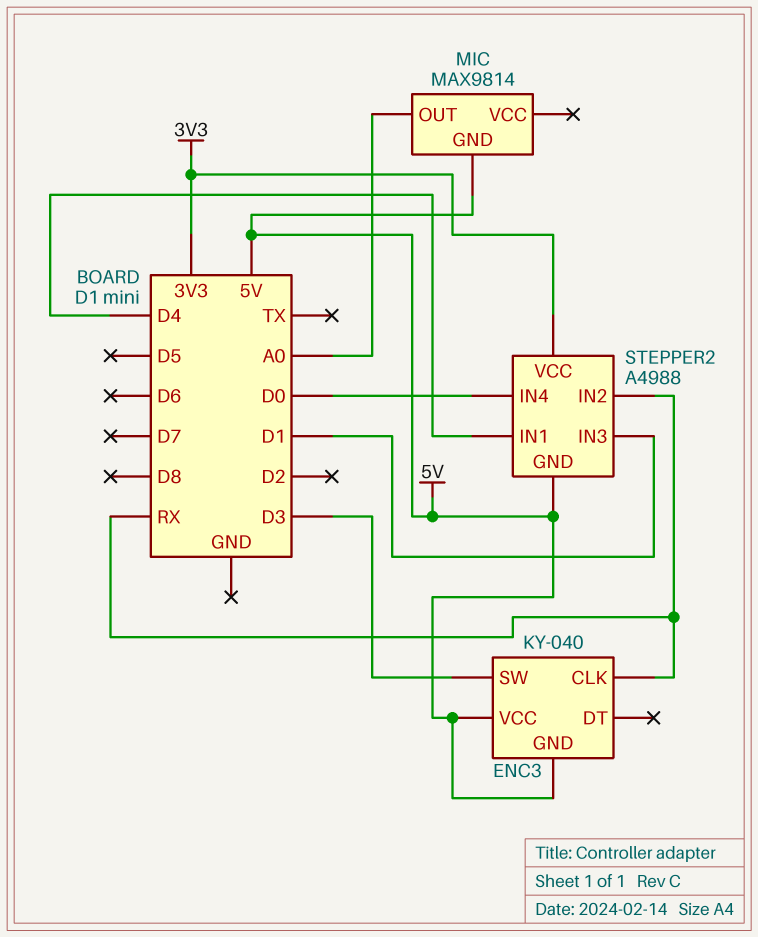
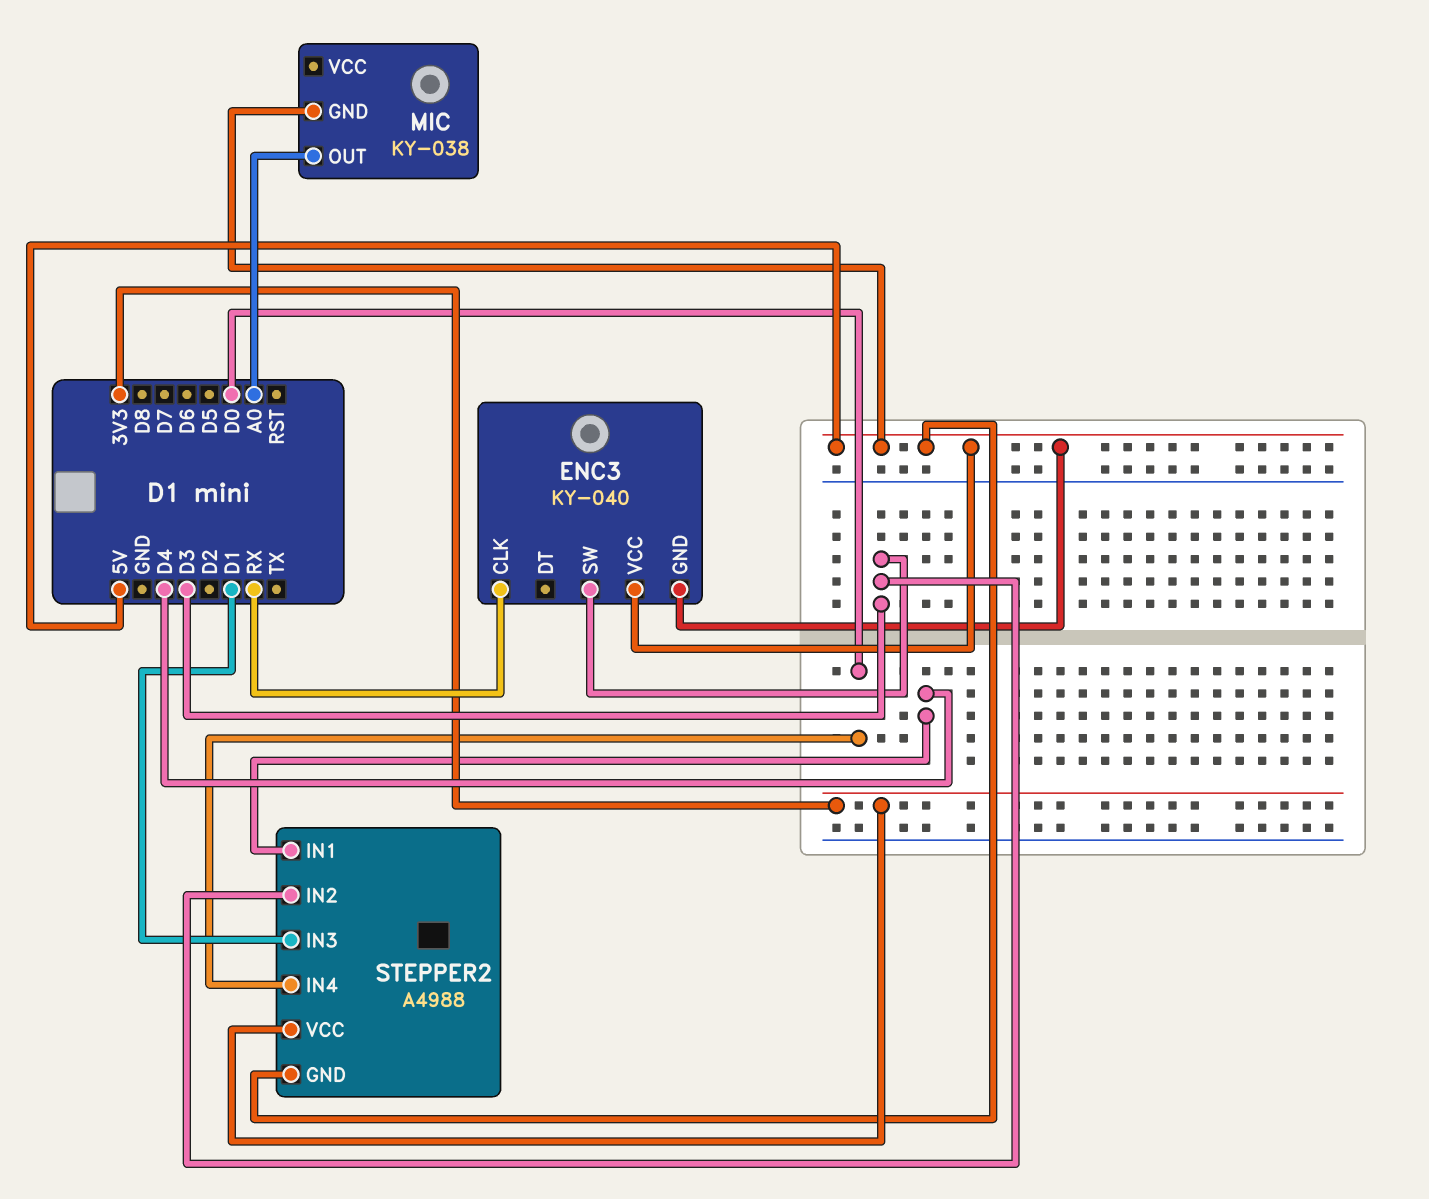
MIC: MAX9814 -> KY-038
STEPPER2 pin IN2: RX -> D3

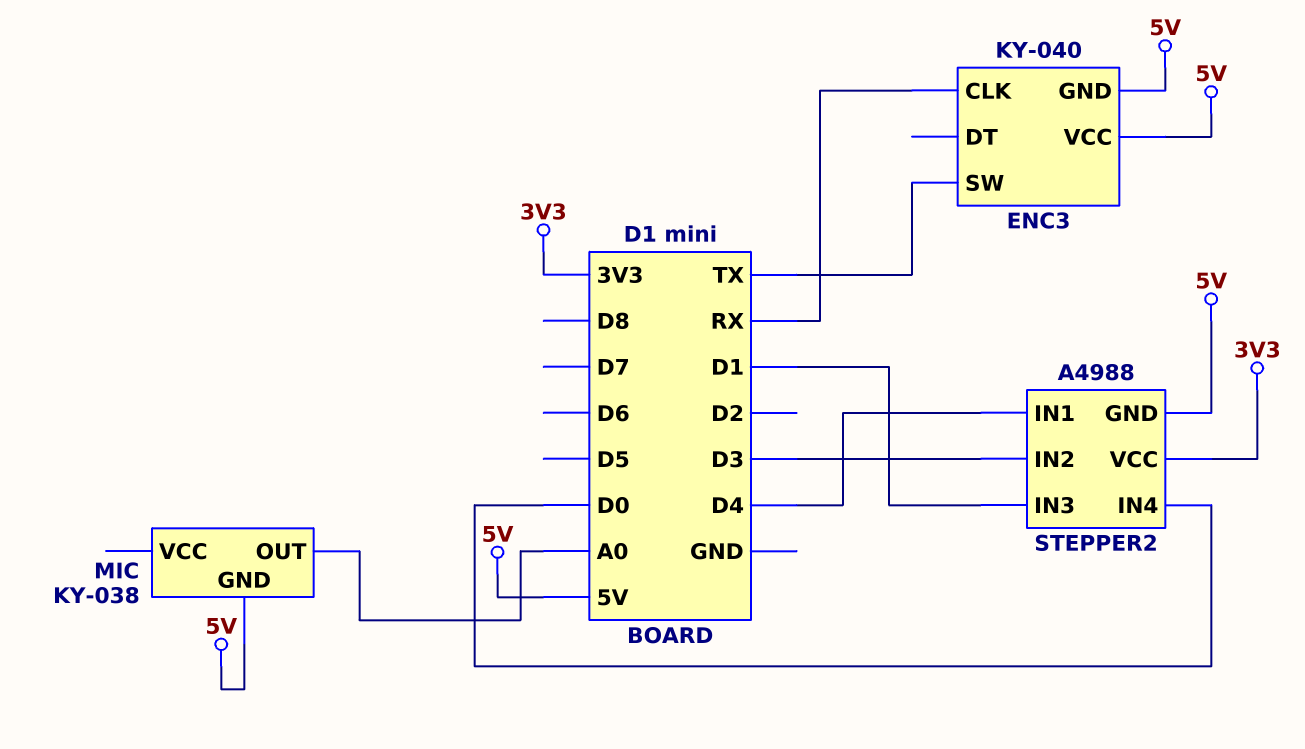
ENC3 pin SW: D3 -> TX

